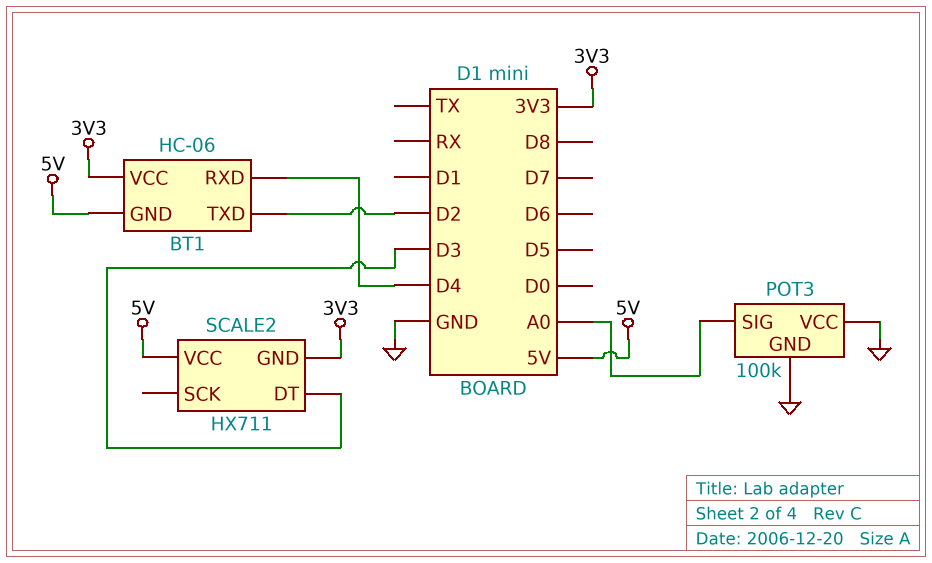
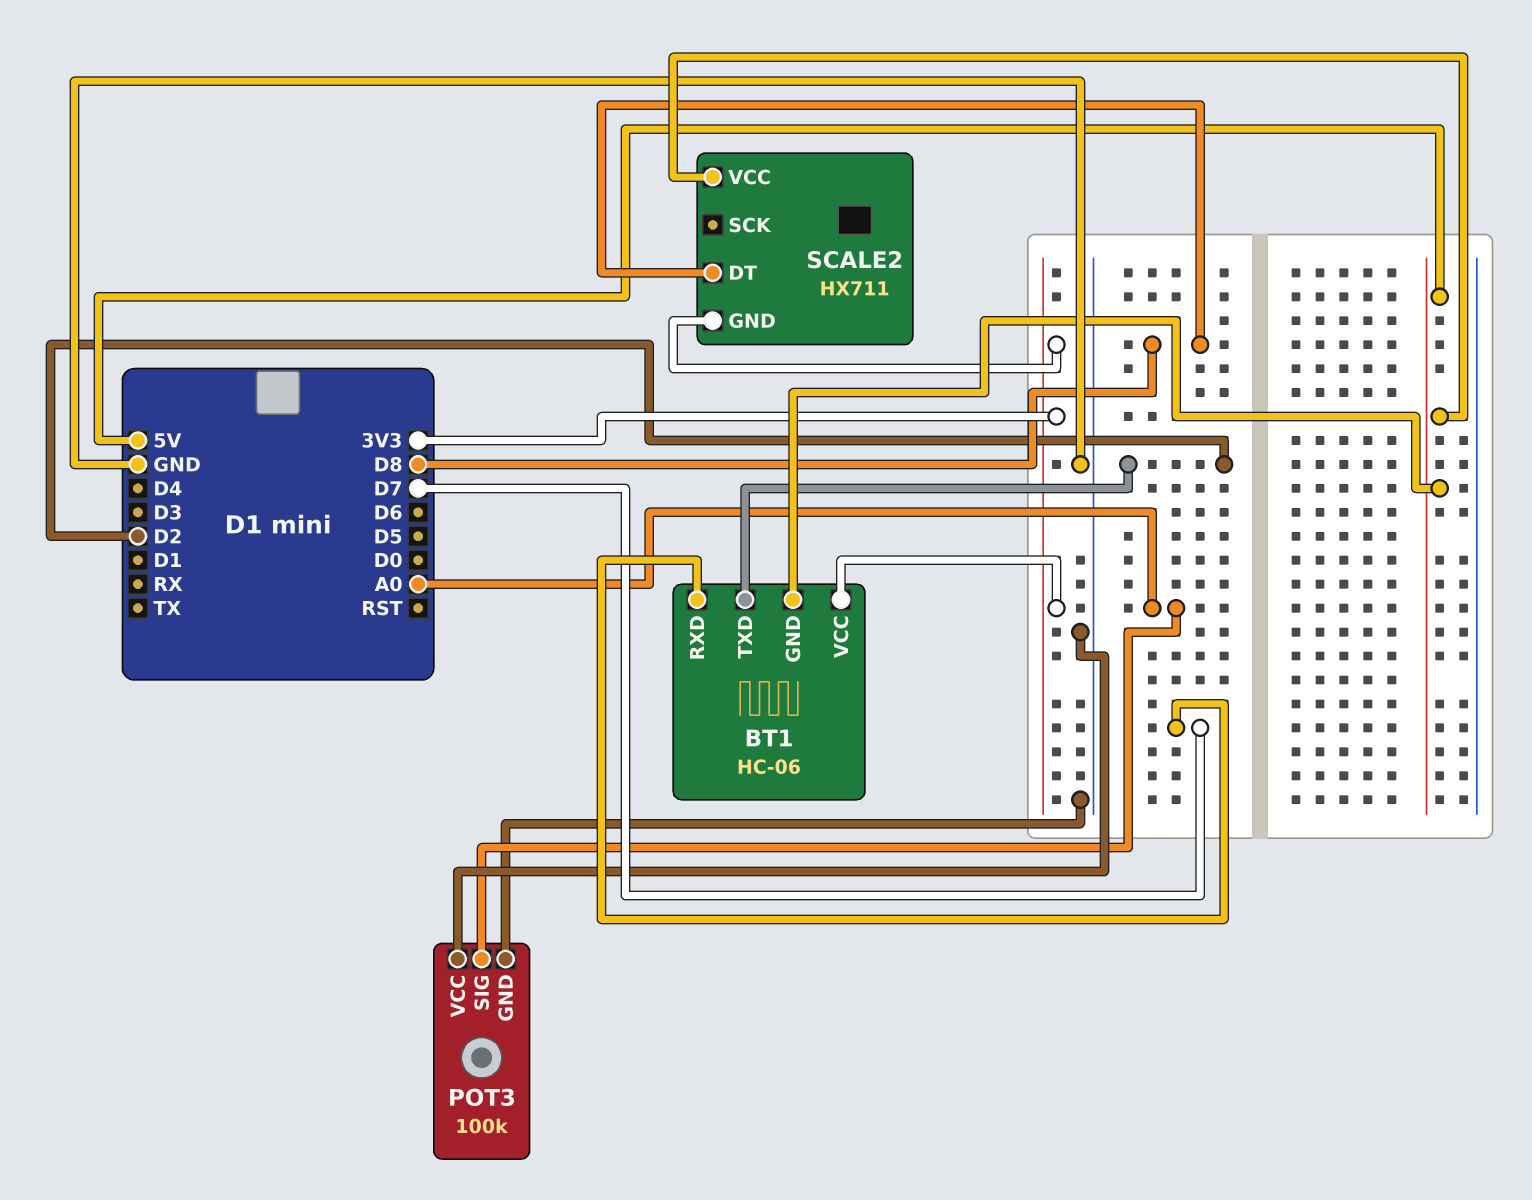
BT1 pin RXD: D4 -> D7
SCALE2 pin DT: D3 -> D8

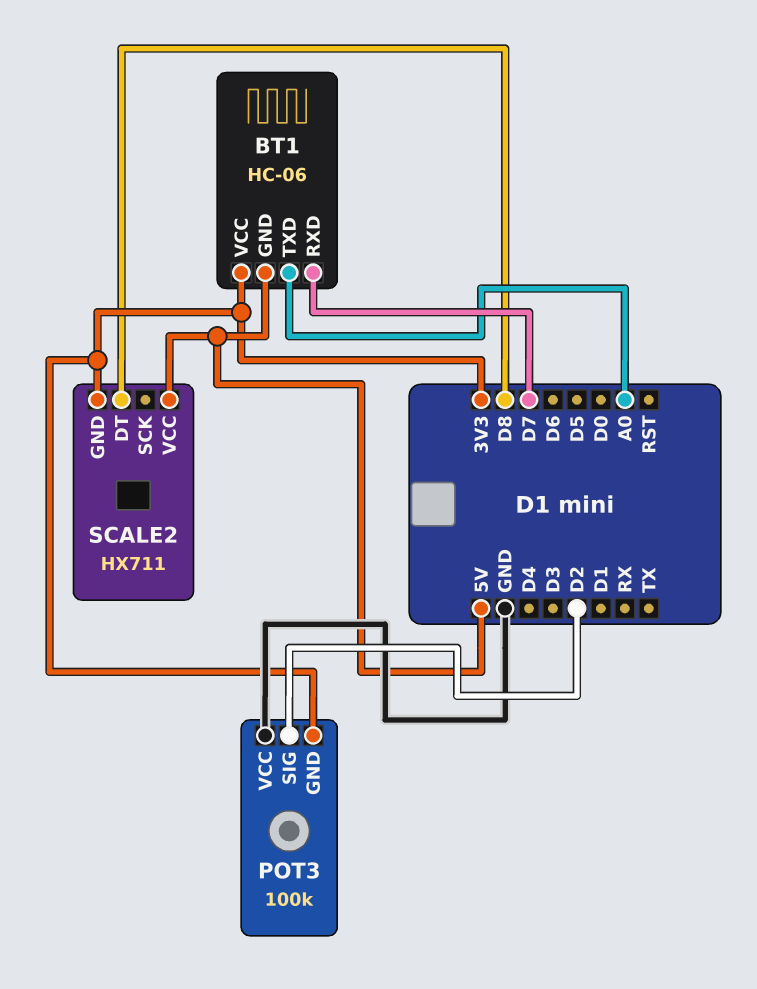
BT1 pin TXD: D2 -> A0
POT3 pin GND: GND -> 3V3
POT3 pin SIG: A0 -> D2

